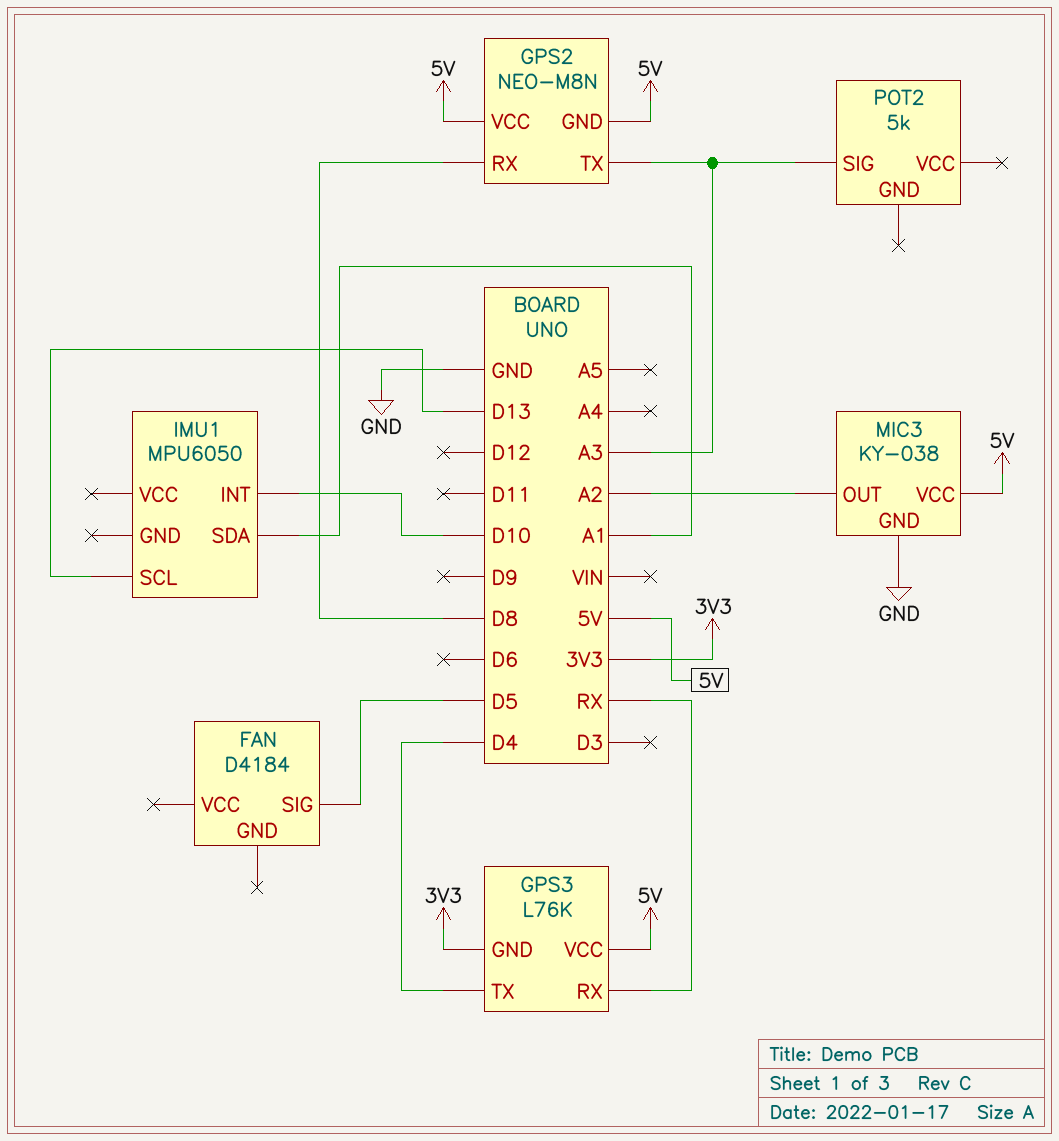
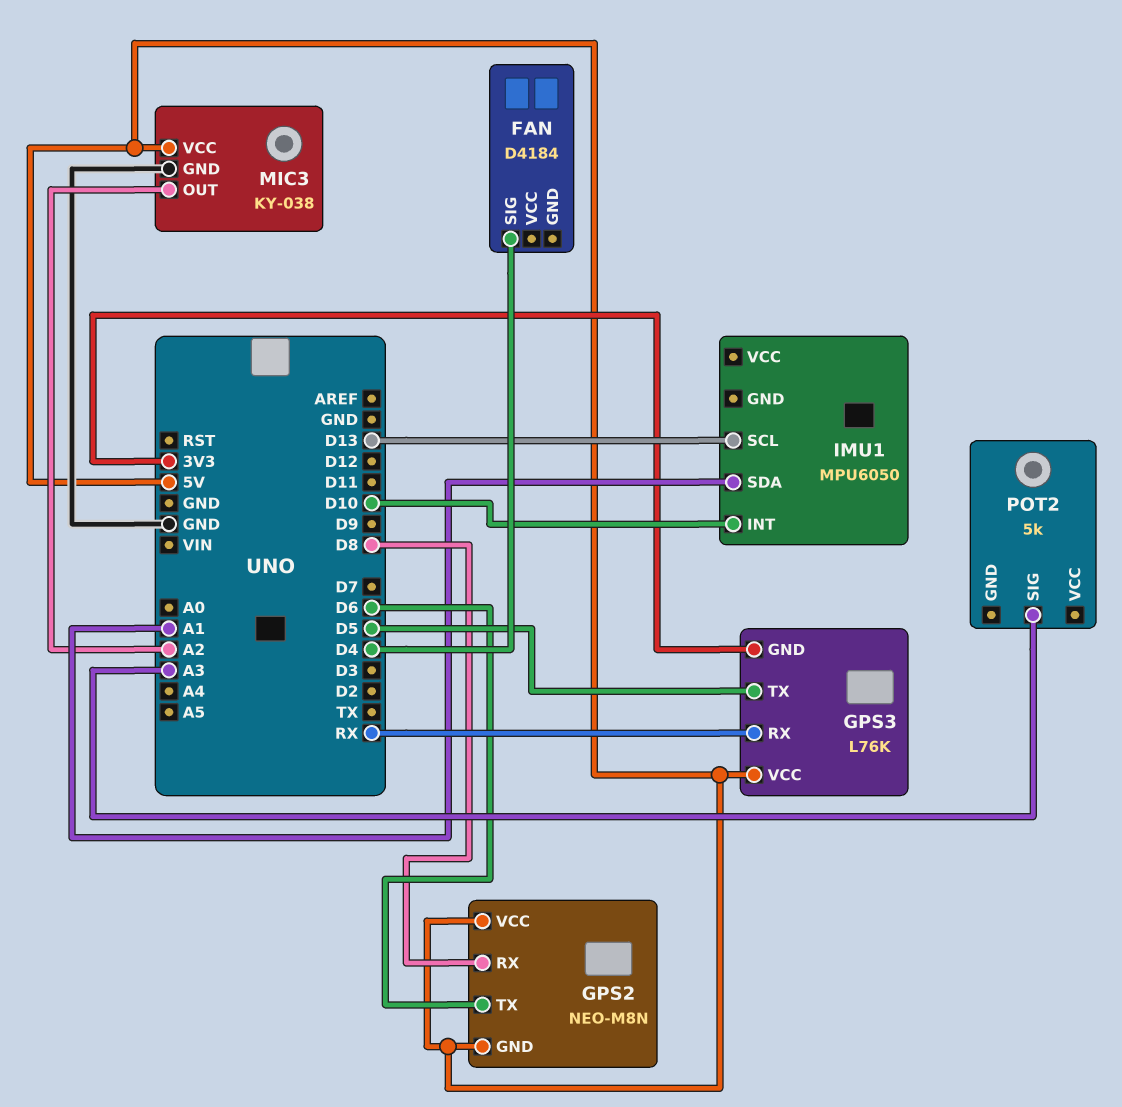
FAN pin SIG: D5 -> D4
GPS2 pin TX: A3 -> D6
GPS3 pin TX: D4 -> D5

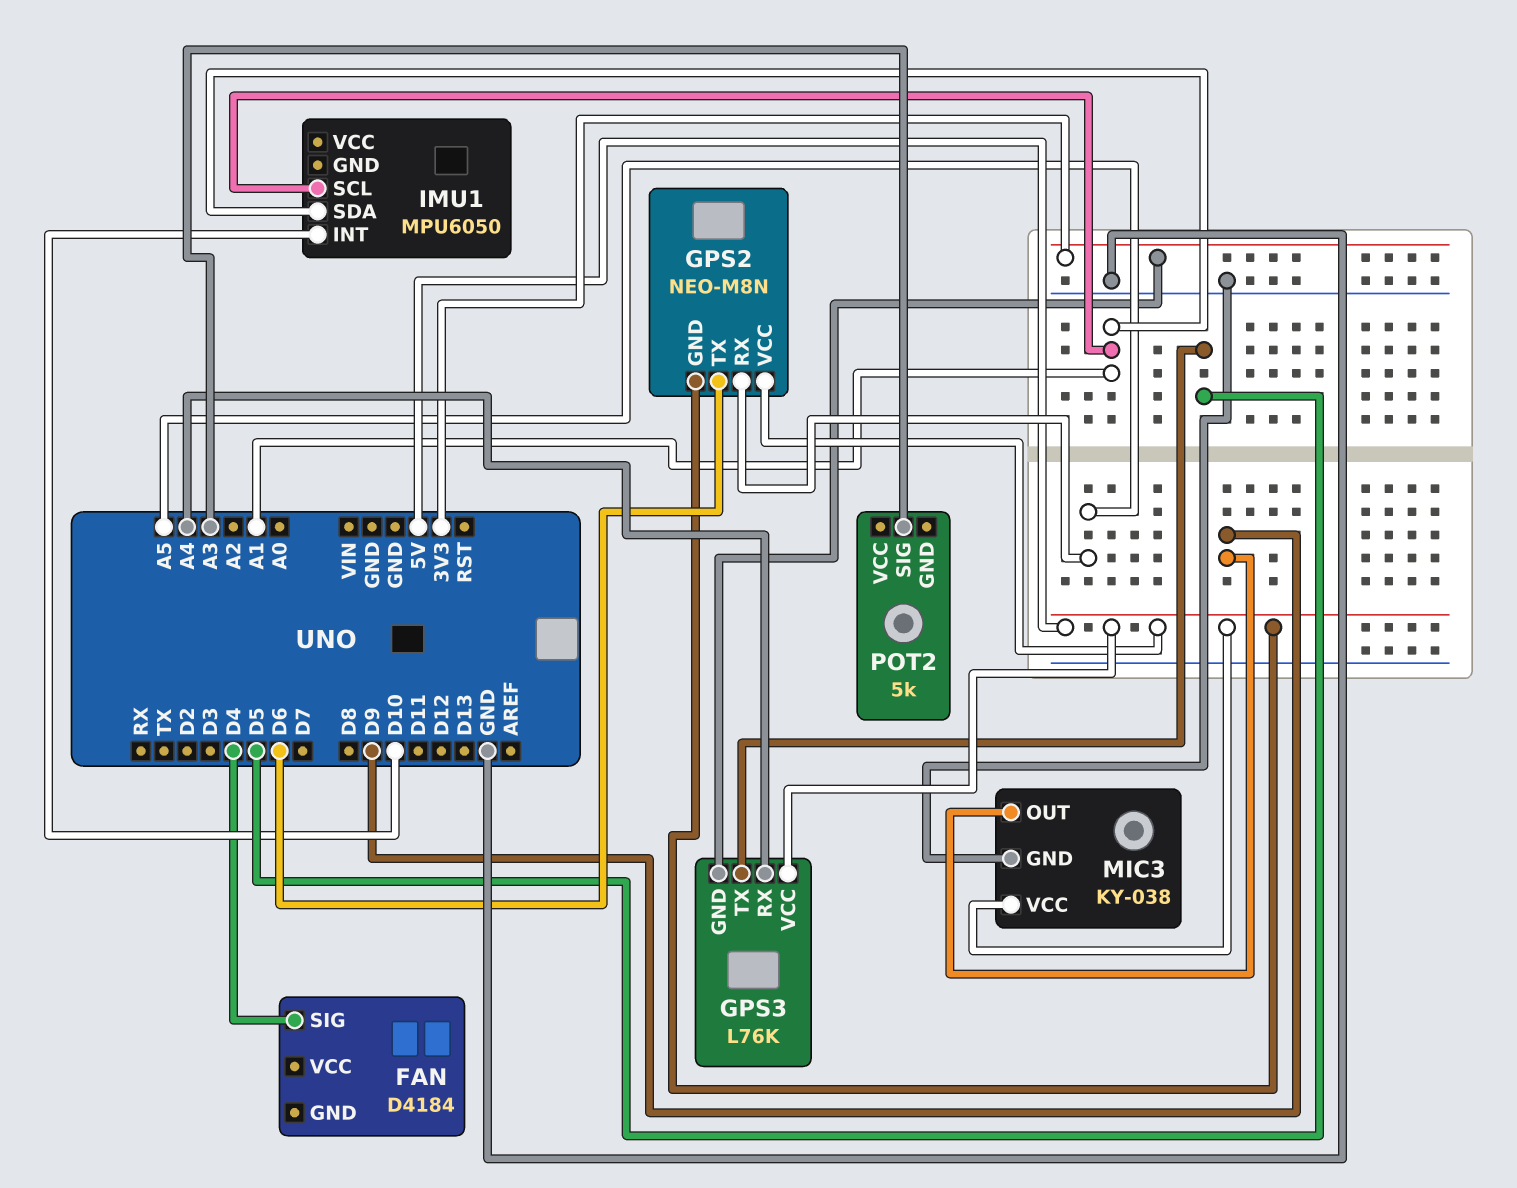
GPS2 pin RX: D8 -> A5
GPS3 pin RX: RX -> A4
IMU1 pin SCL: D13 -> A1
MIC3 pin OUT: A2 -> D9

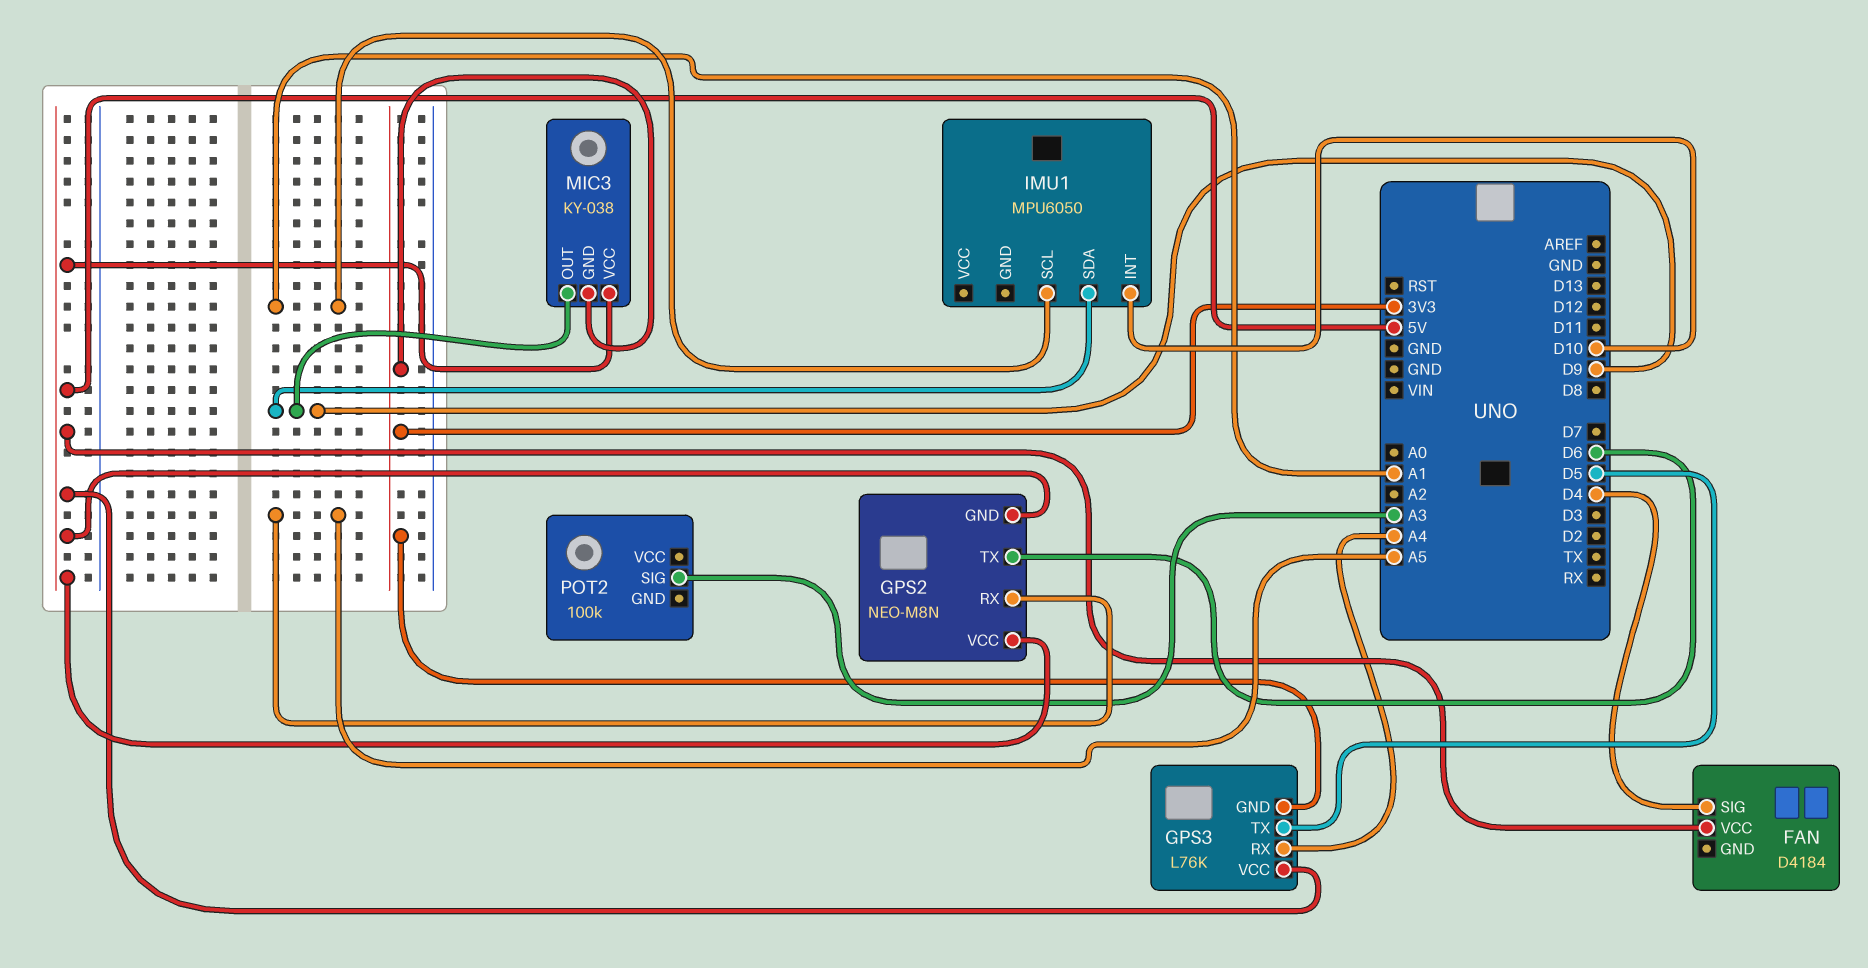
FAN pin VCC: none -> 5V
IMU1 pin SDA: A1 -> D9
MIC3 pin GND: GND -> 3V3
POT2: 5k -> 100k

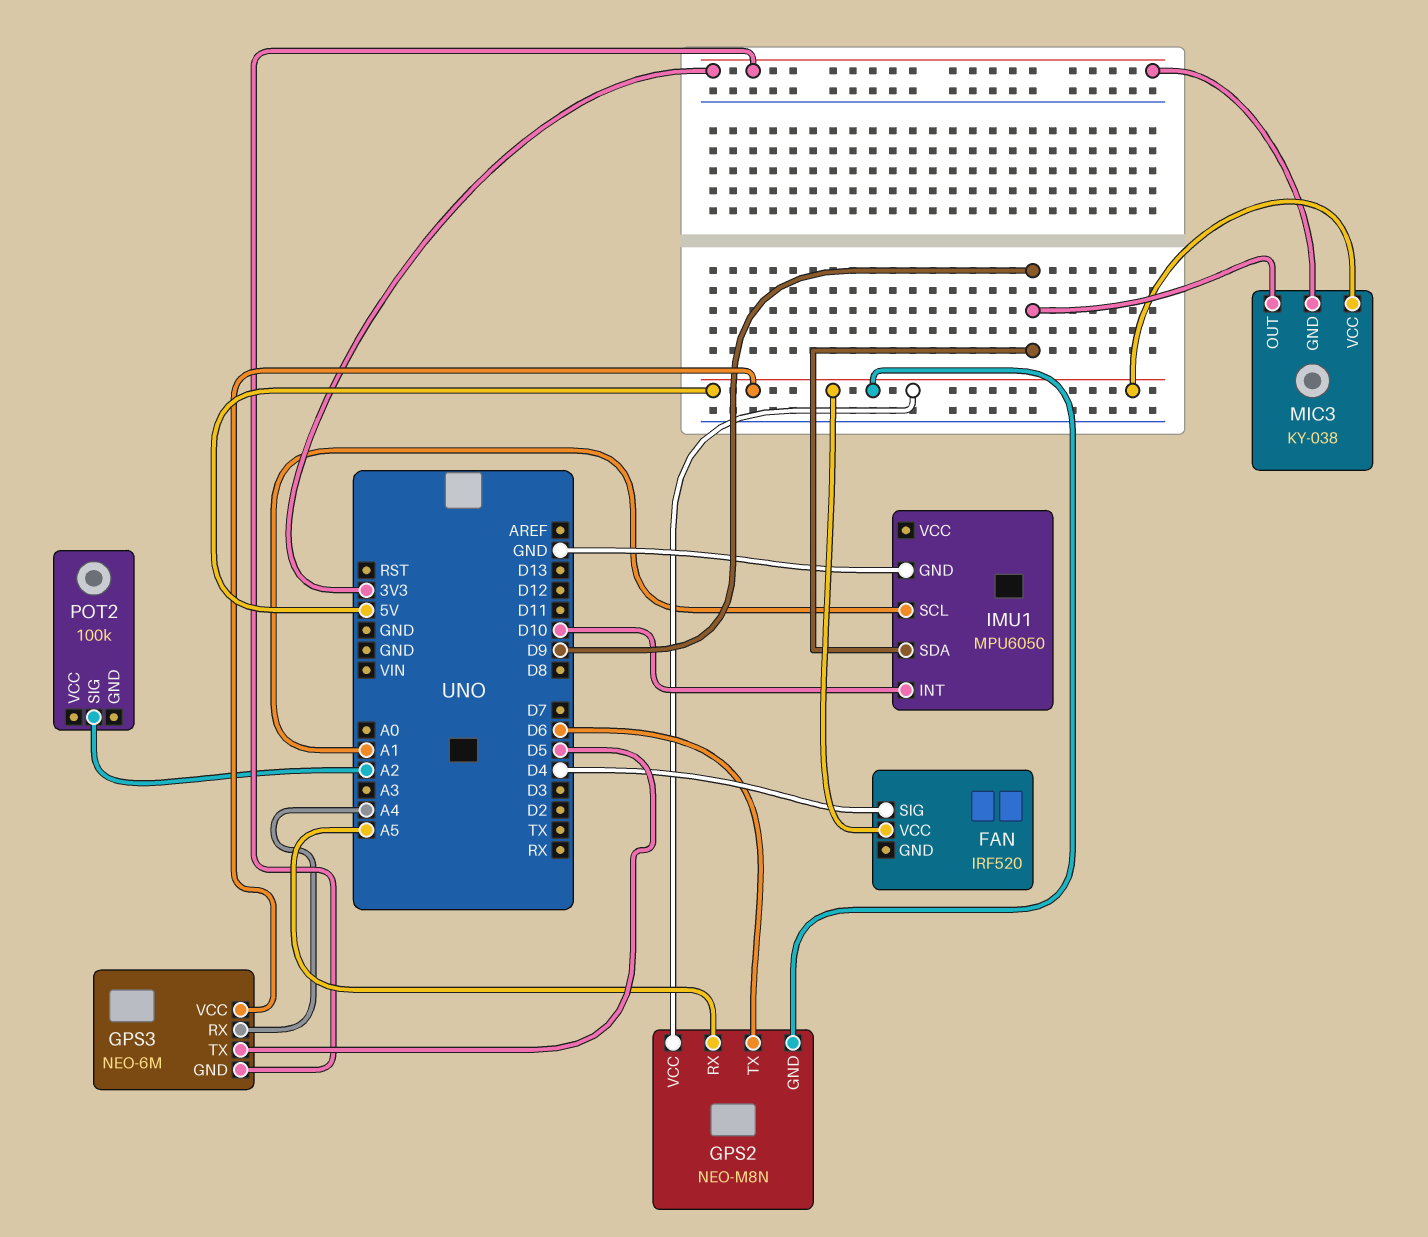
FAN: D4184 -> IRF520
GPS3: L76K -> NEO-6M
IMU1 pin GND: none -> GND
POT2 pin SIG: A3 -> A2

